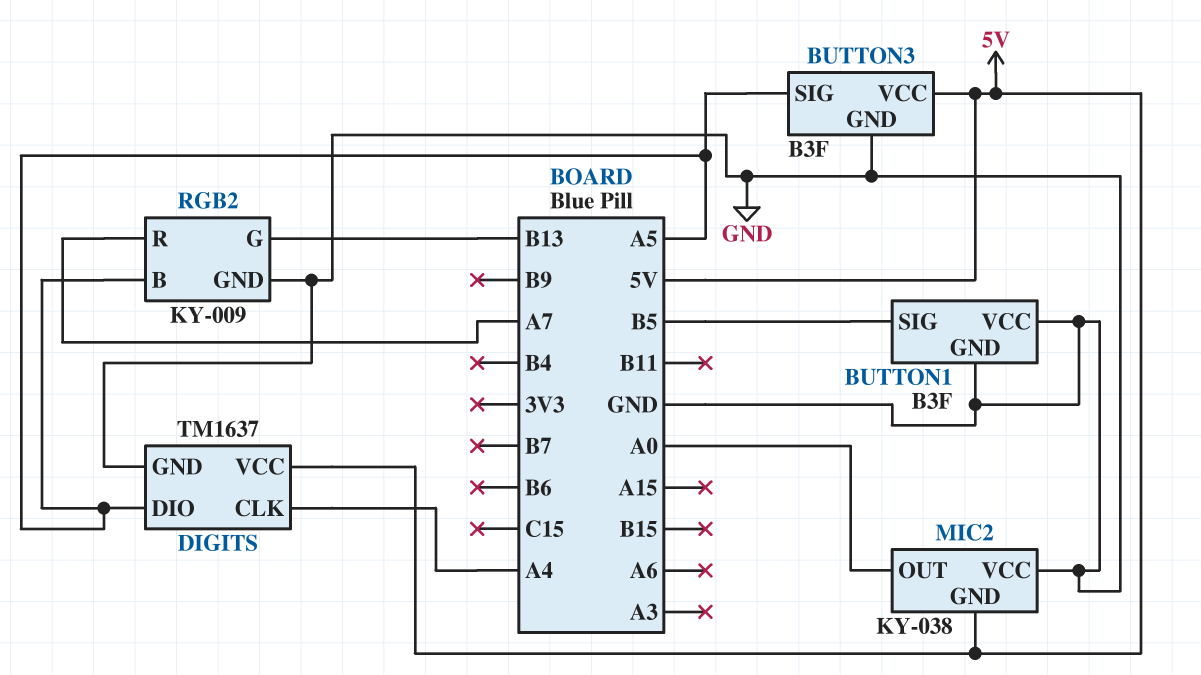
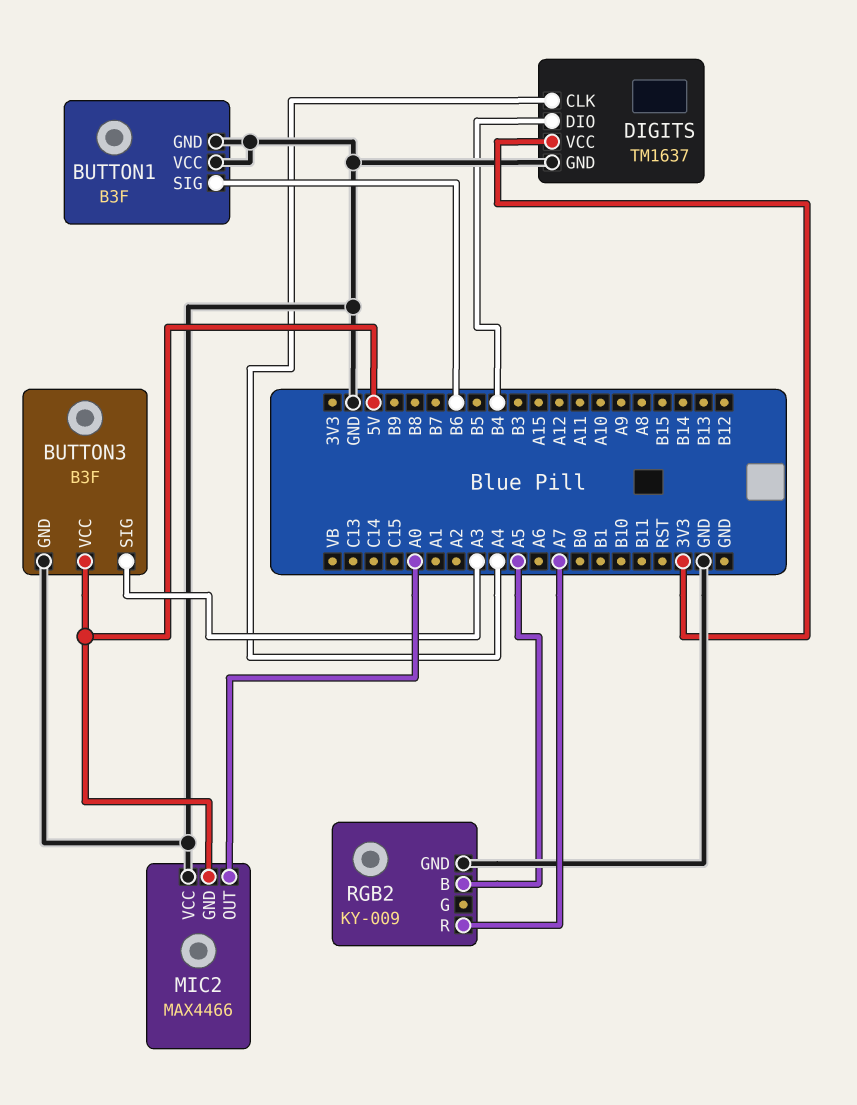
BUTTON1 pin SIG: B5 -> B6
BUTTON3 pin SIG: A5 -> A3
DIGITS pin DIO: A5 -> B4
DIGITS pin VCC: 5V -> 3V3
MIC2: KY-038 -> MAX4466
RGB2 pin G: B13 -> none

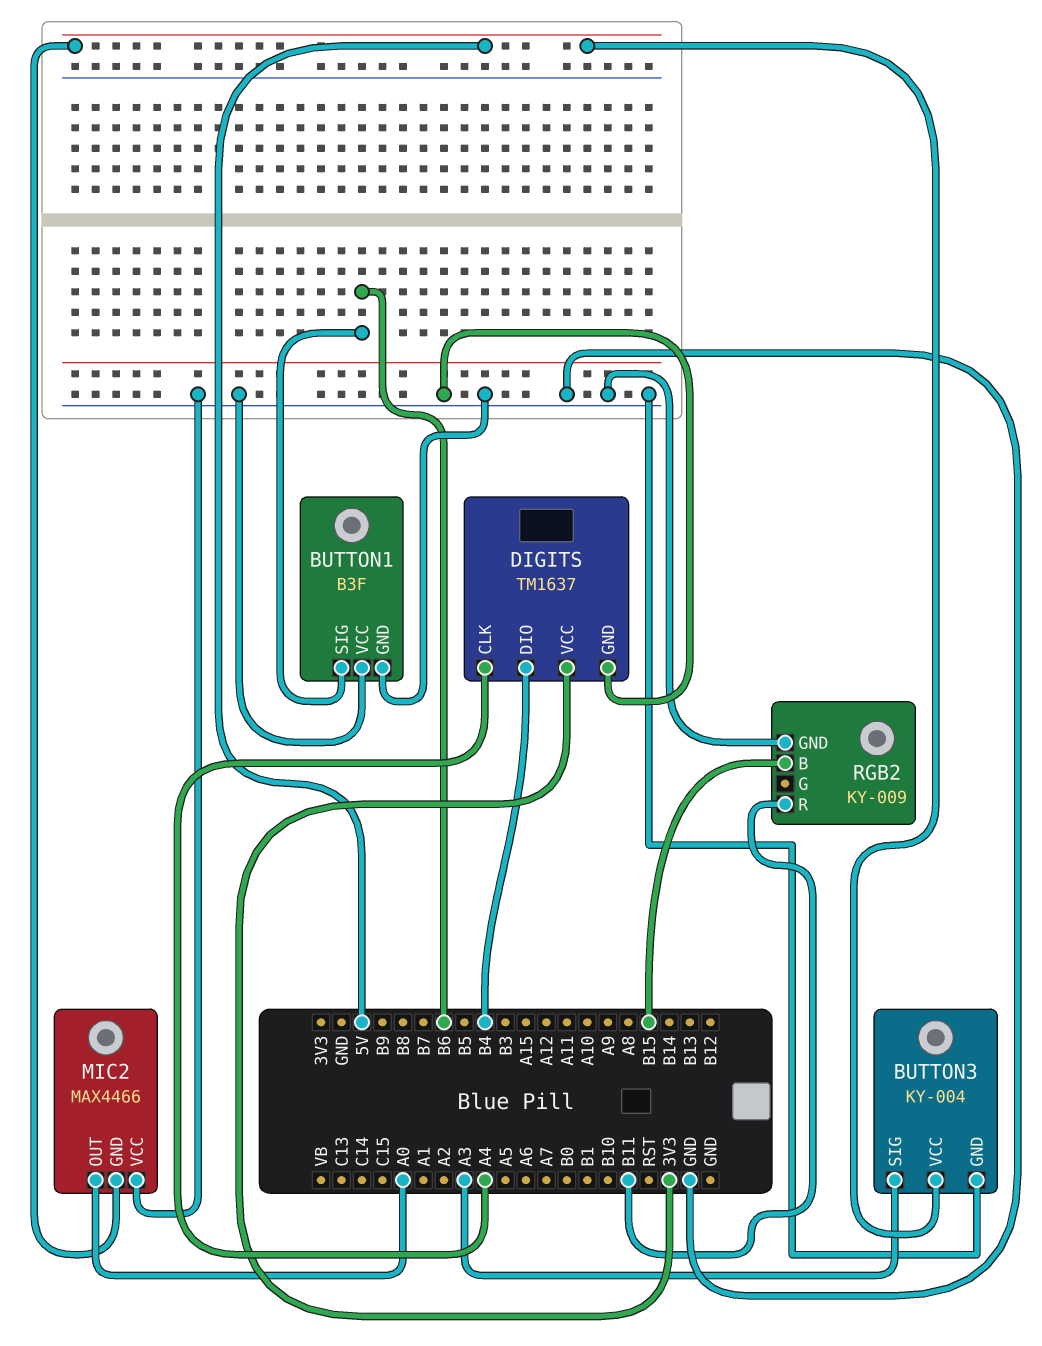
BUTTON3: B3F -> KY-004
RGB2 pin B: A5 -> B15
RGB2 pin R: A7 -> B11

